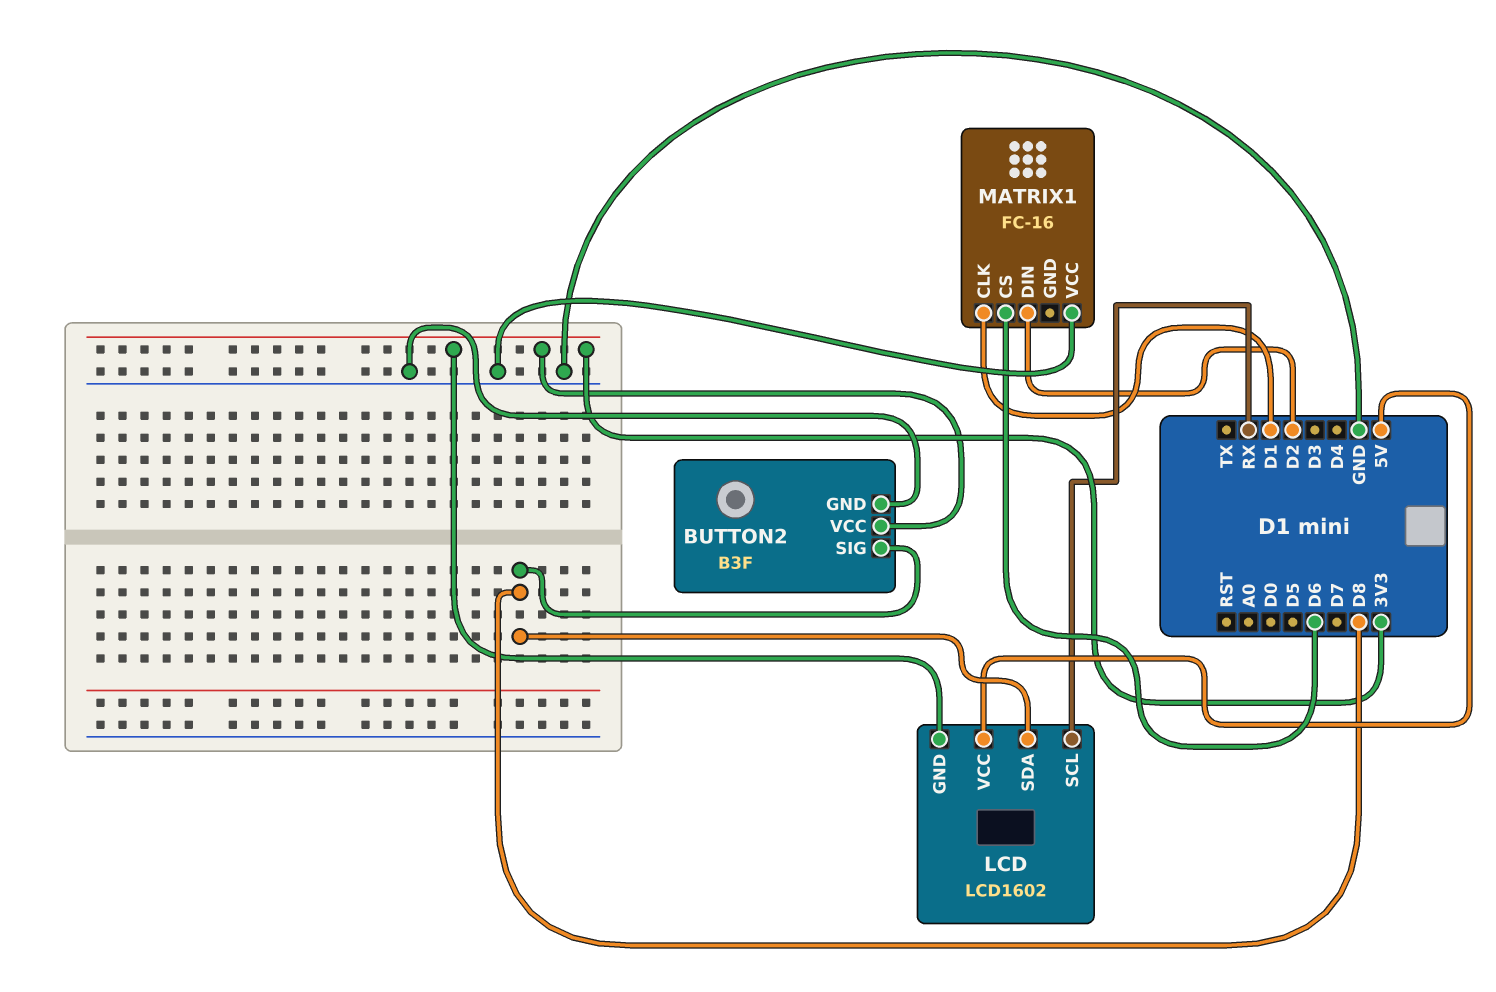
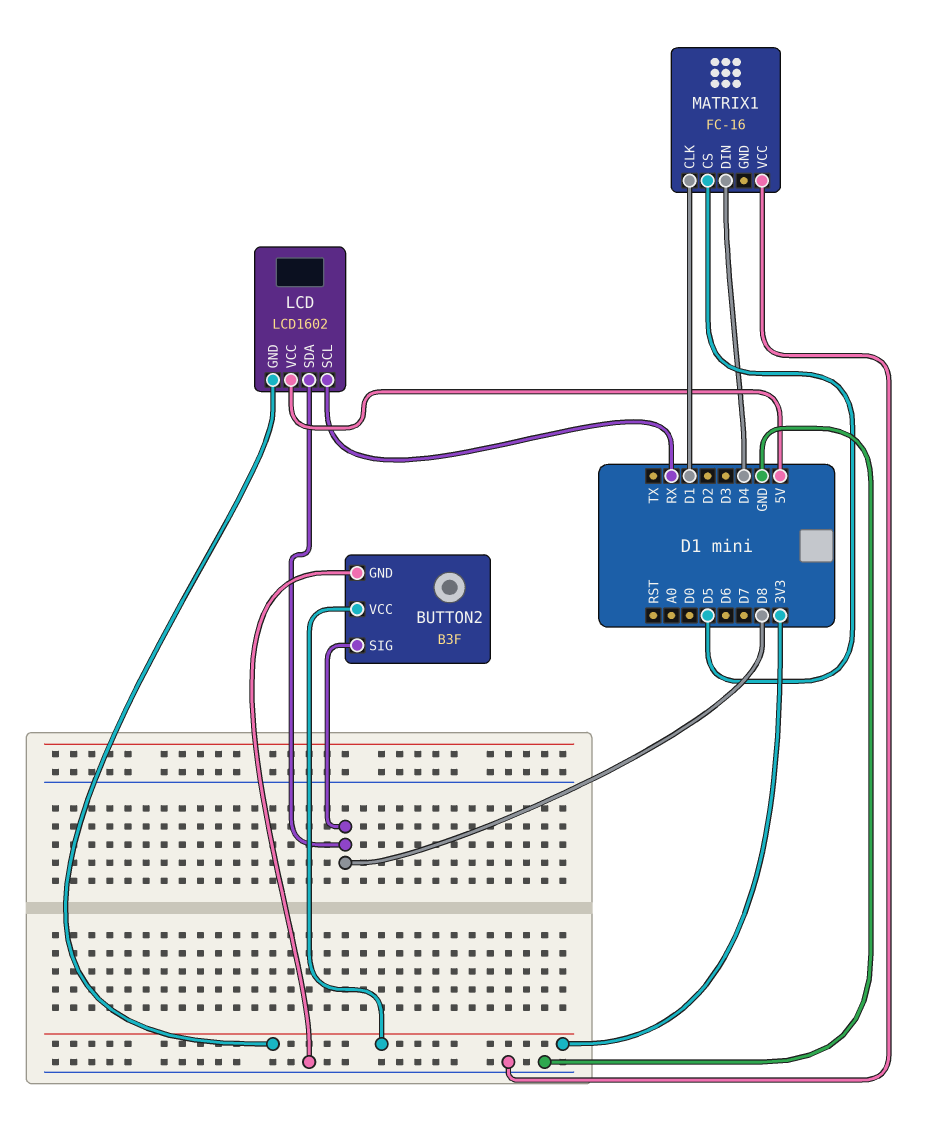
MATRIX1 pin CS: D6 -> D5
MATRIX1 pin DIN: D2 -> D4

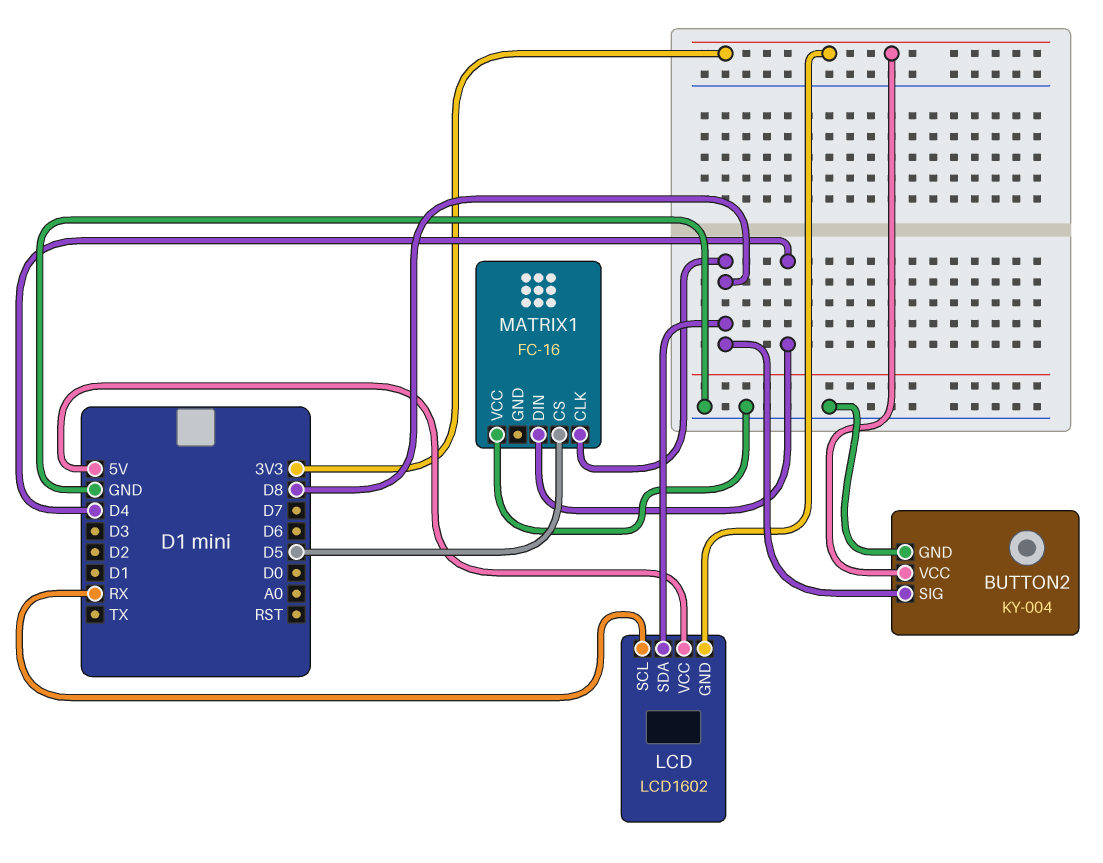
BUTTON2: B3F -> KY-004
MATRIX1 pin CLK: D1 -> D8

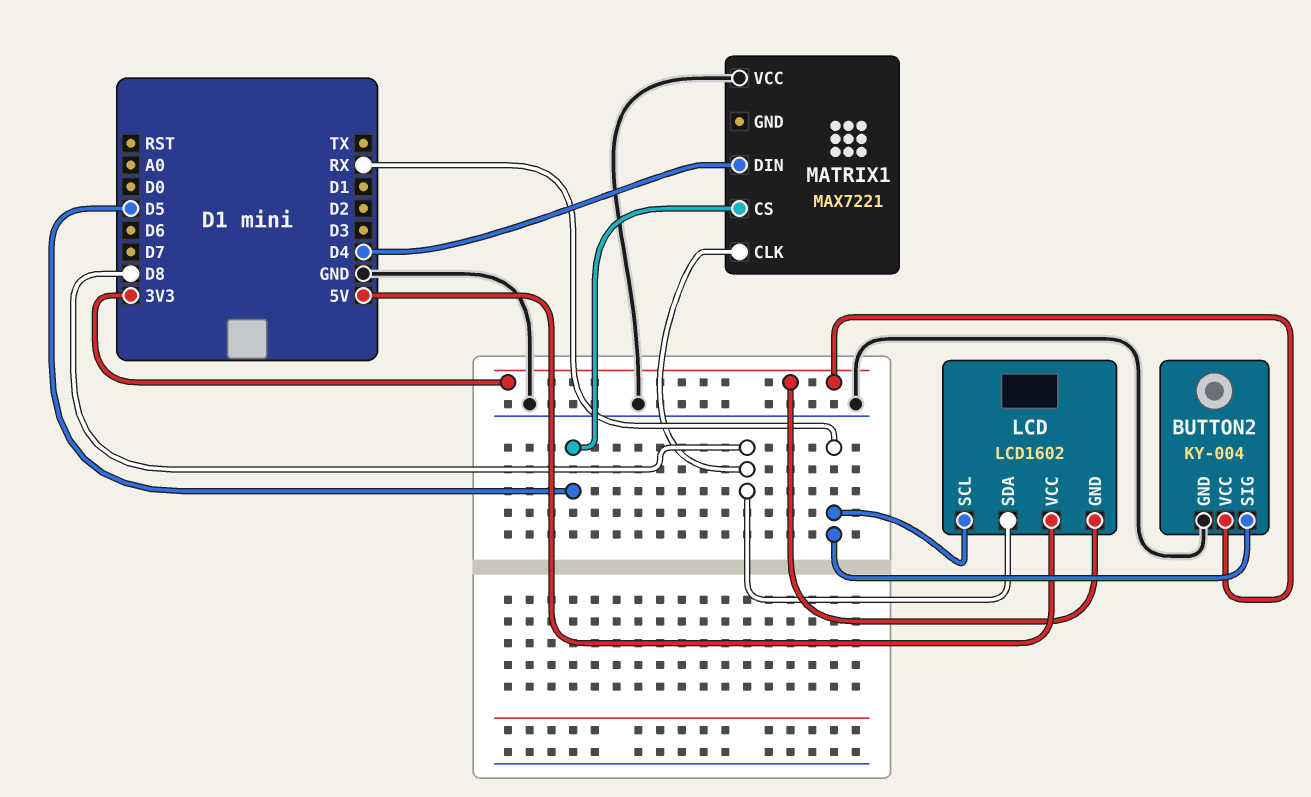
BUTTON2 pin SIG: D8 -> RX
MATRIX1: FC-16 -> MAX7221

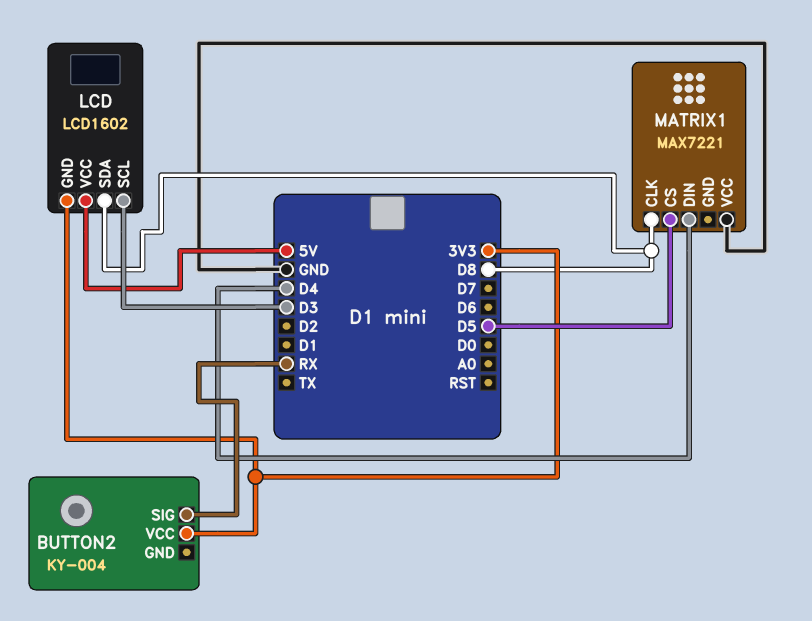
BUTTON2 pin GND: GND -> none
LCD pin SCL: RX -> D3

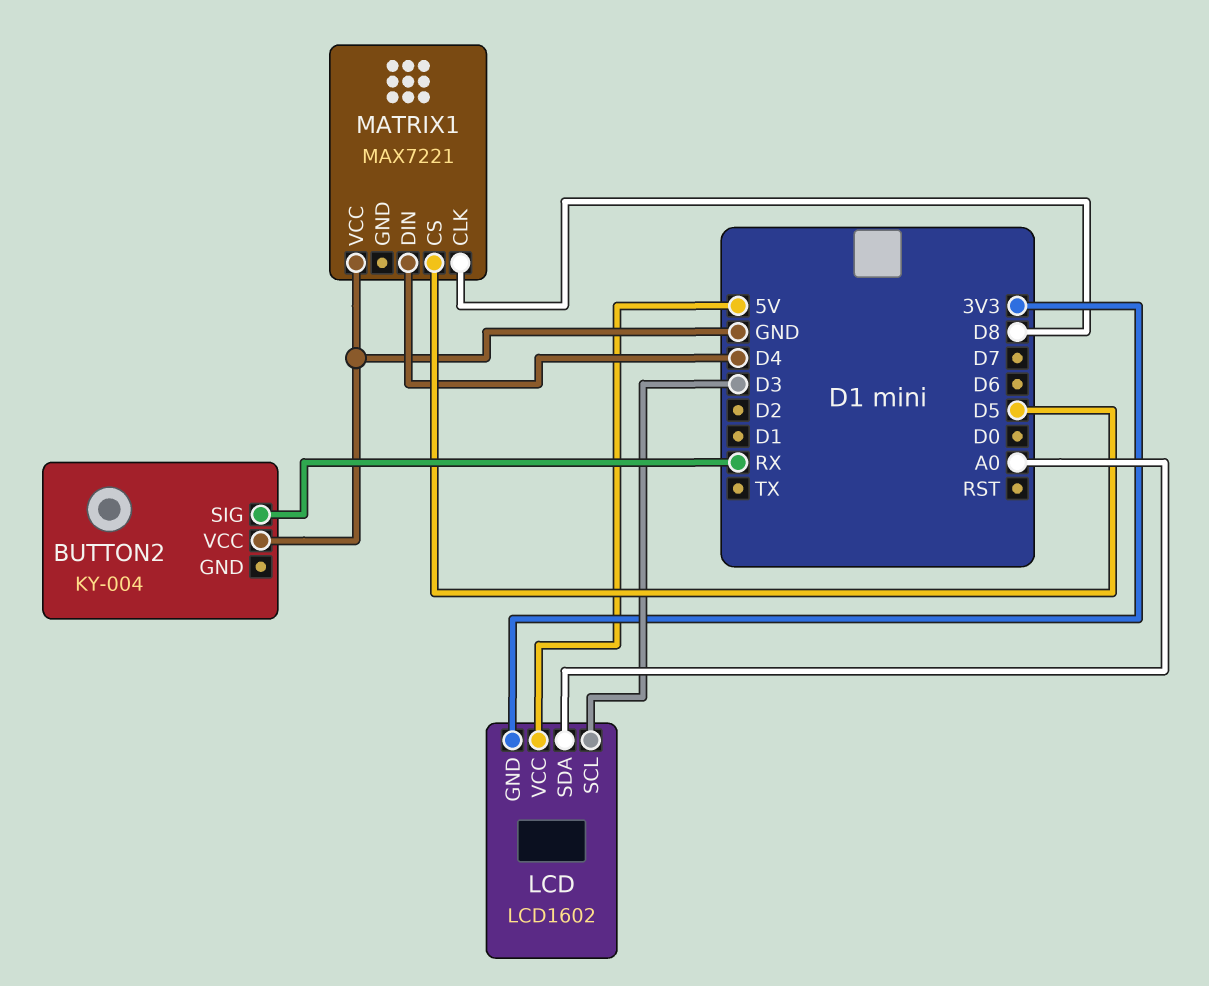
BUTTON2 pin VCC: 3V3 -> GND
LCD pin SDA: D8 -> A0

